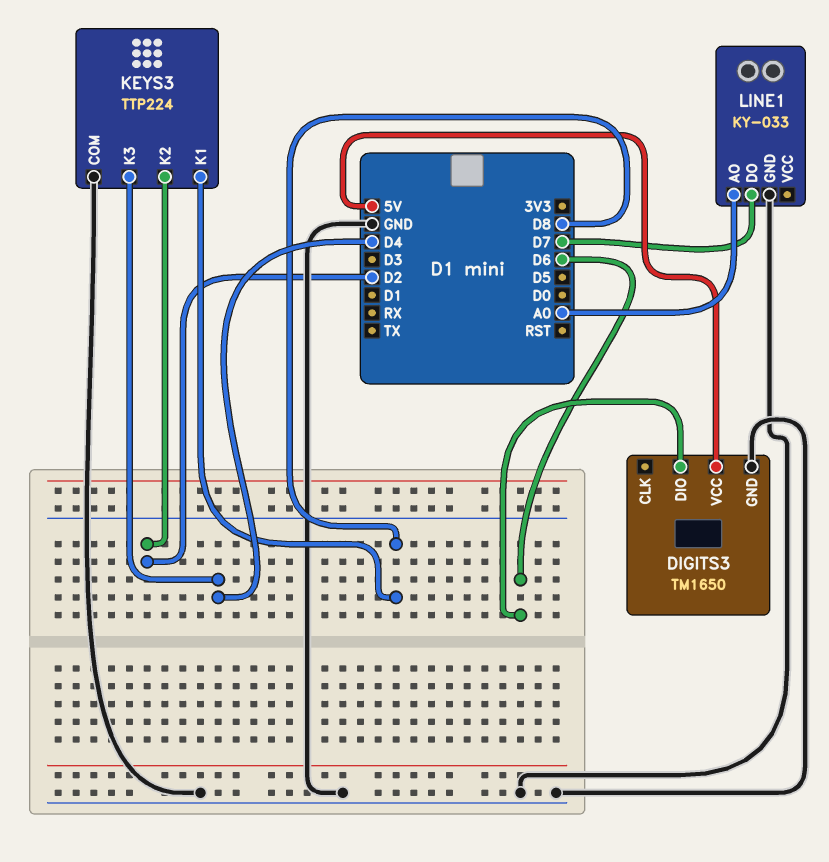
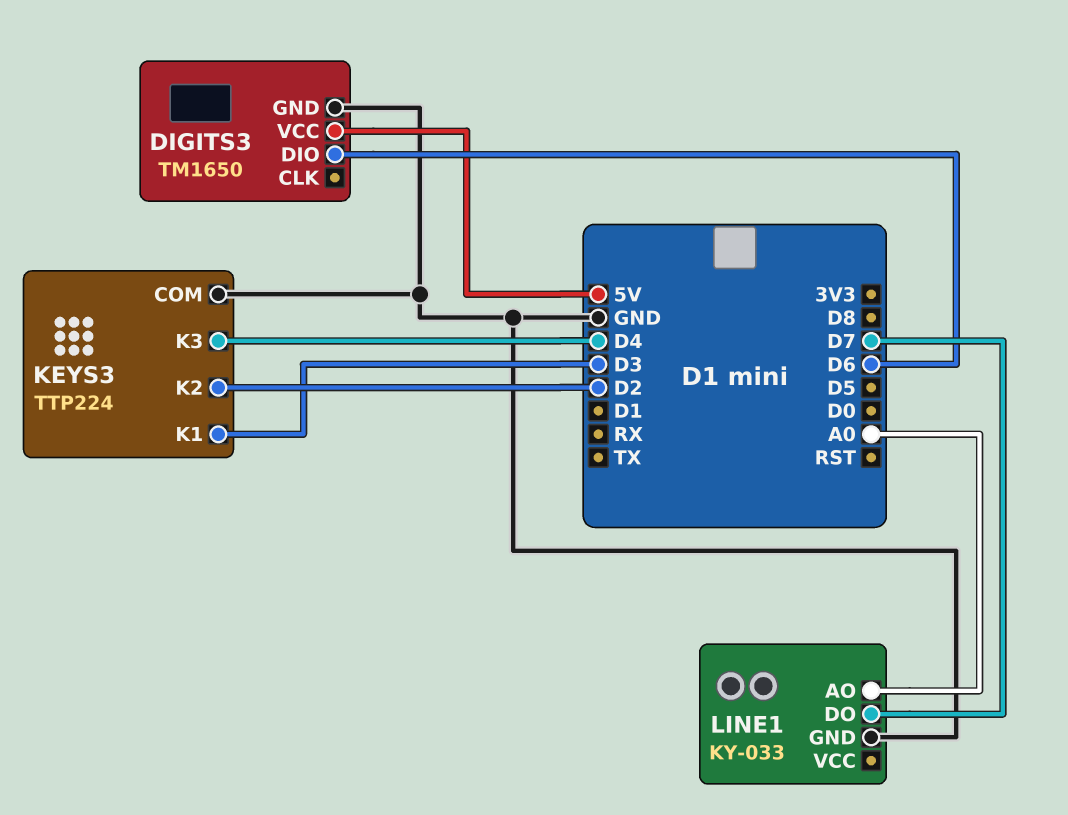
KEYS3 pin K1: D8 -> D3

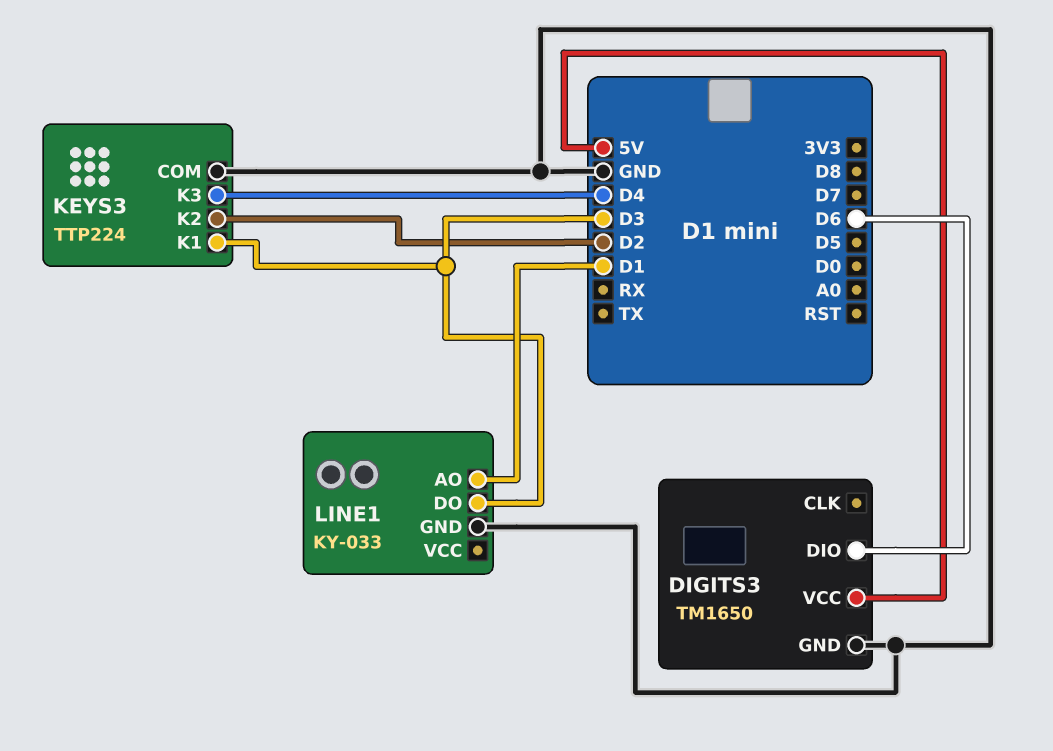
LINE1 pin AO: A0 -> D1
LINE1 pin DO: D7 -> D3

